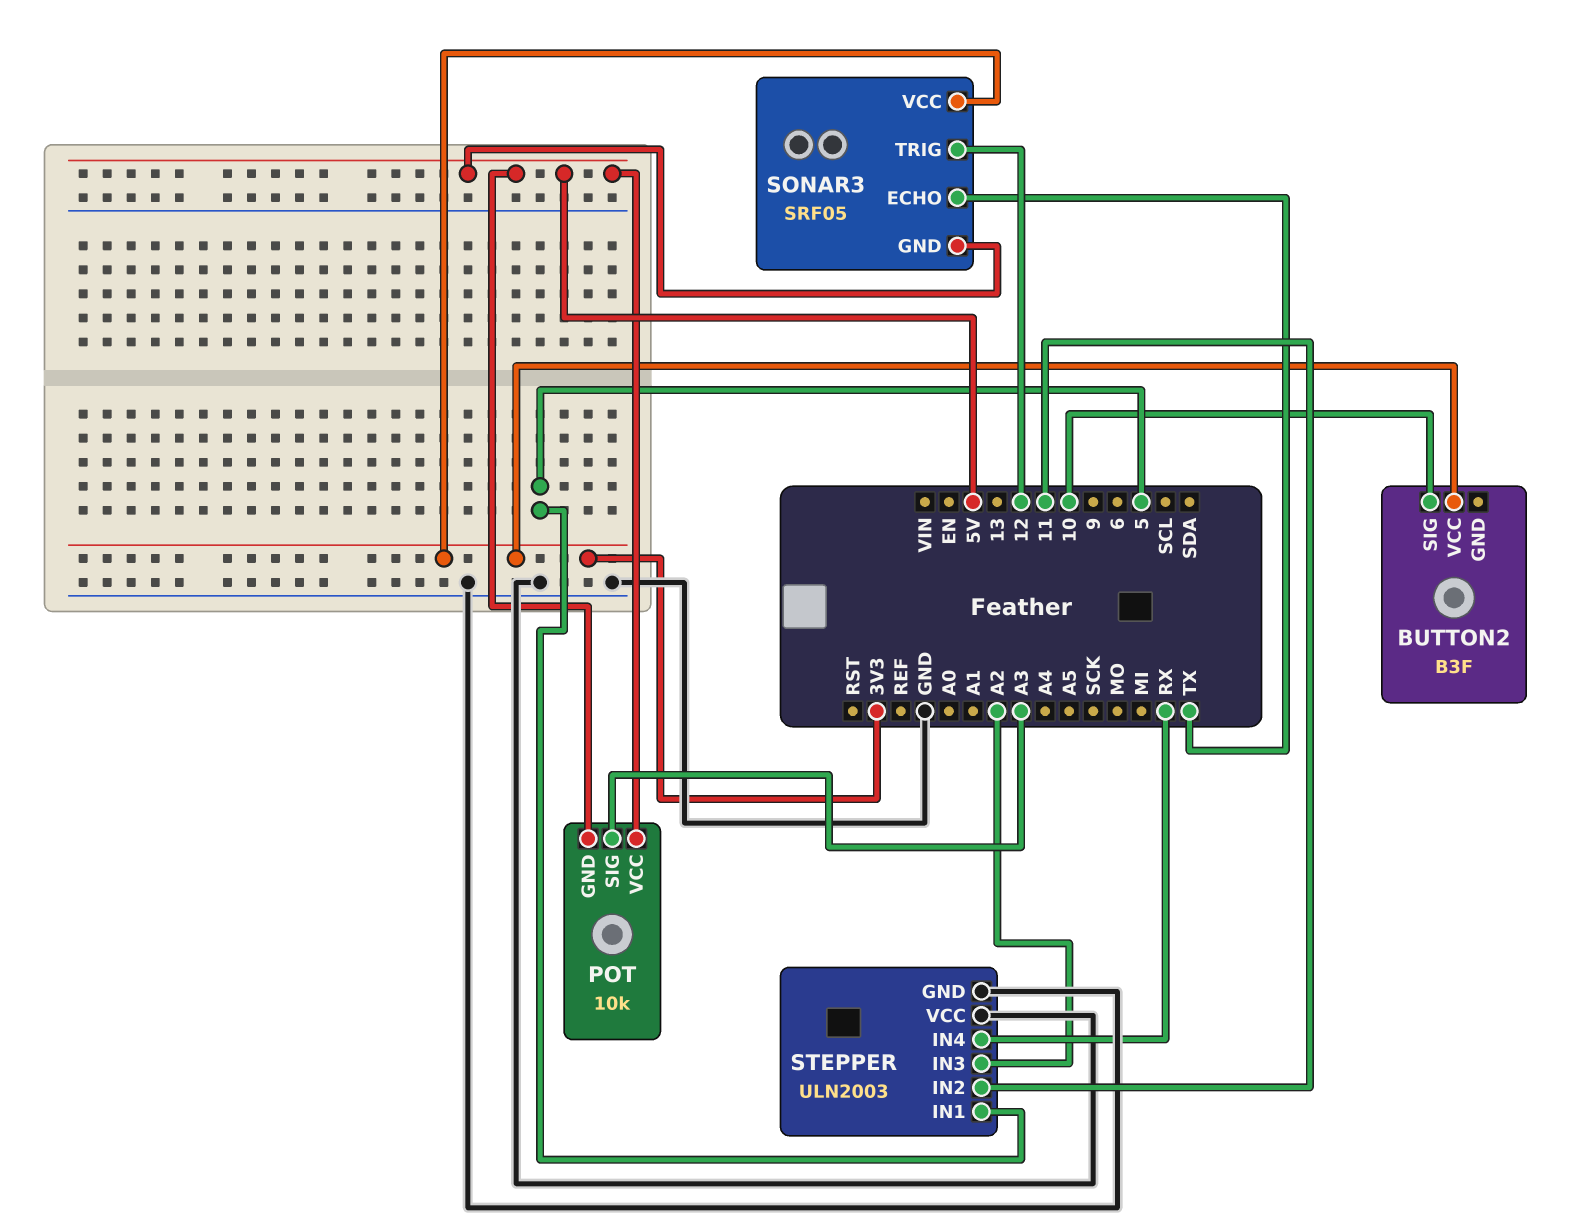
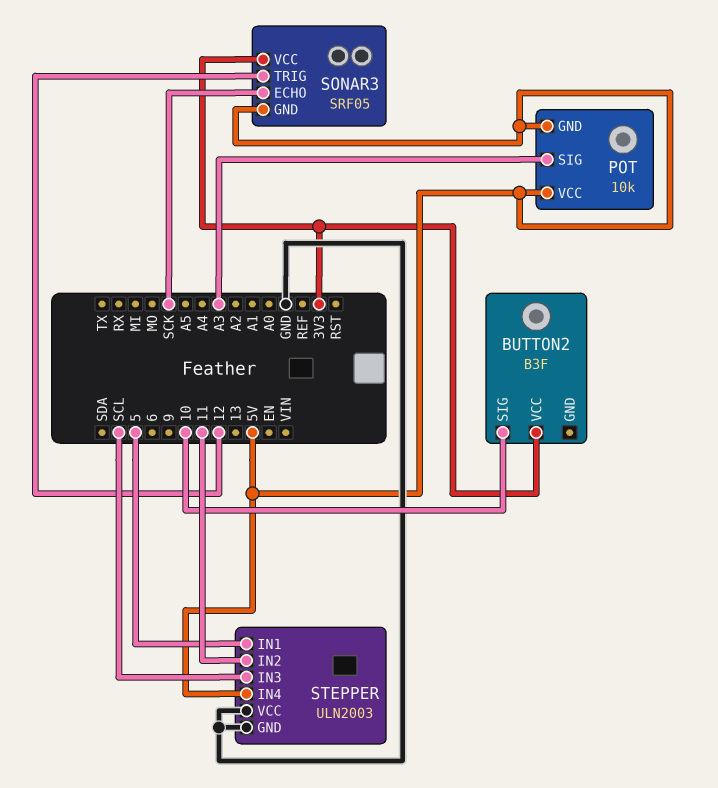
SONAR3 pin ECHO: TX -> SCK
STEPPER pin IN3: A2 -> SCL
STEPPER pin IN4: RX -> 5V

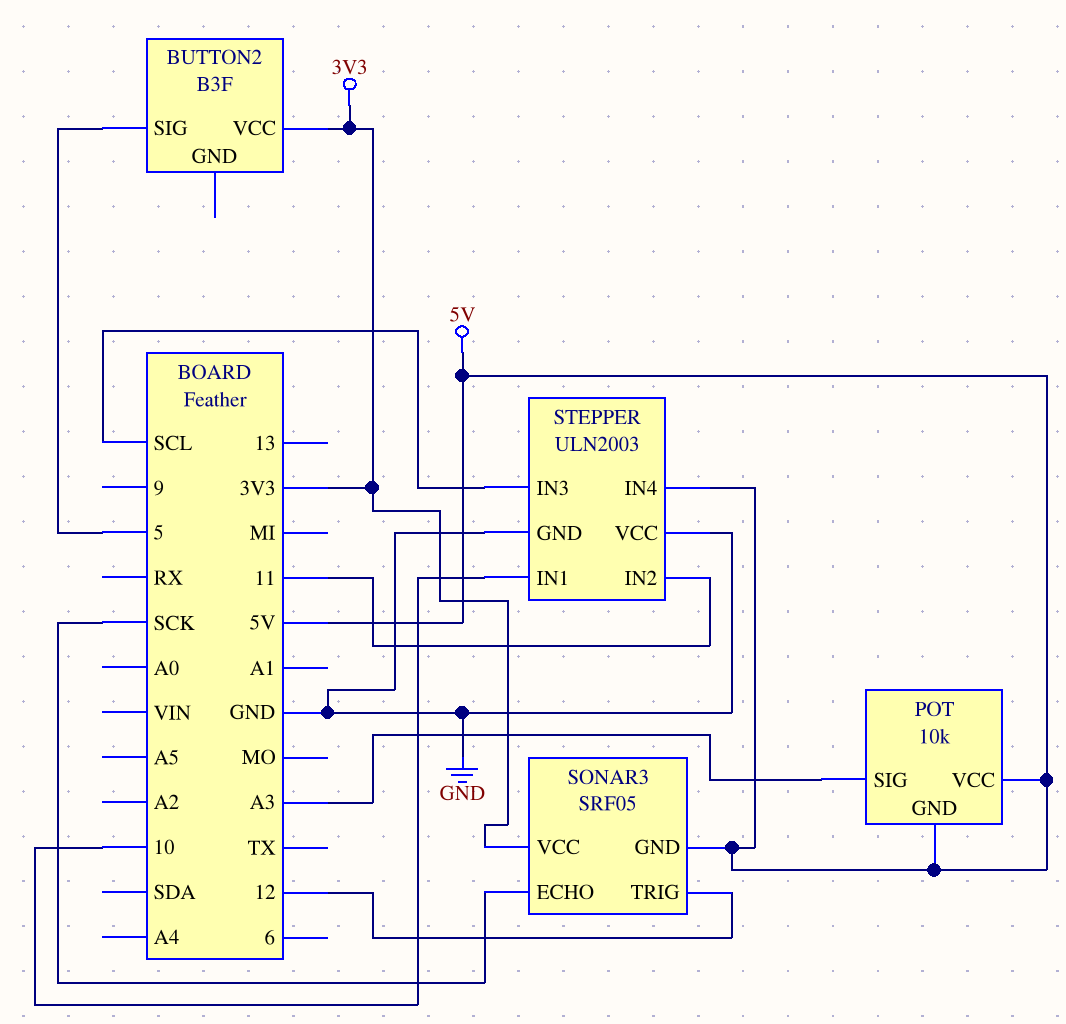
BUTTON2 pin SIG: 10 -> 5
STEPPER pin IN1: 5 -> 10

